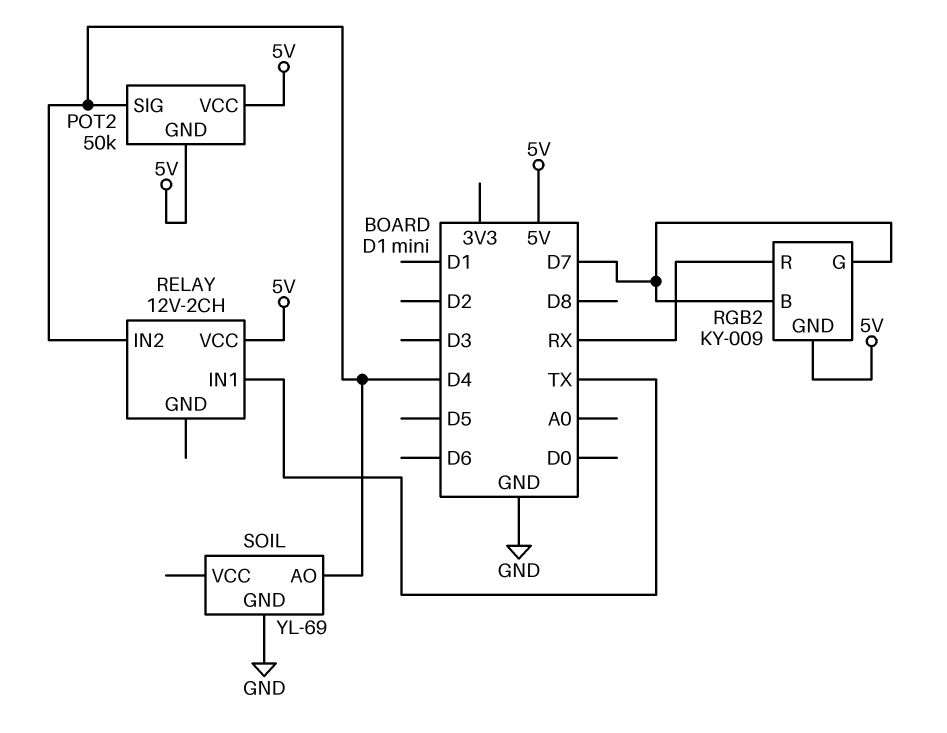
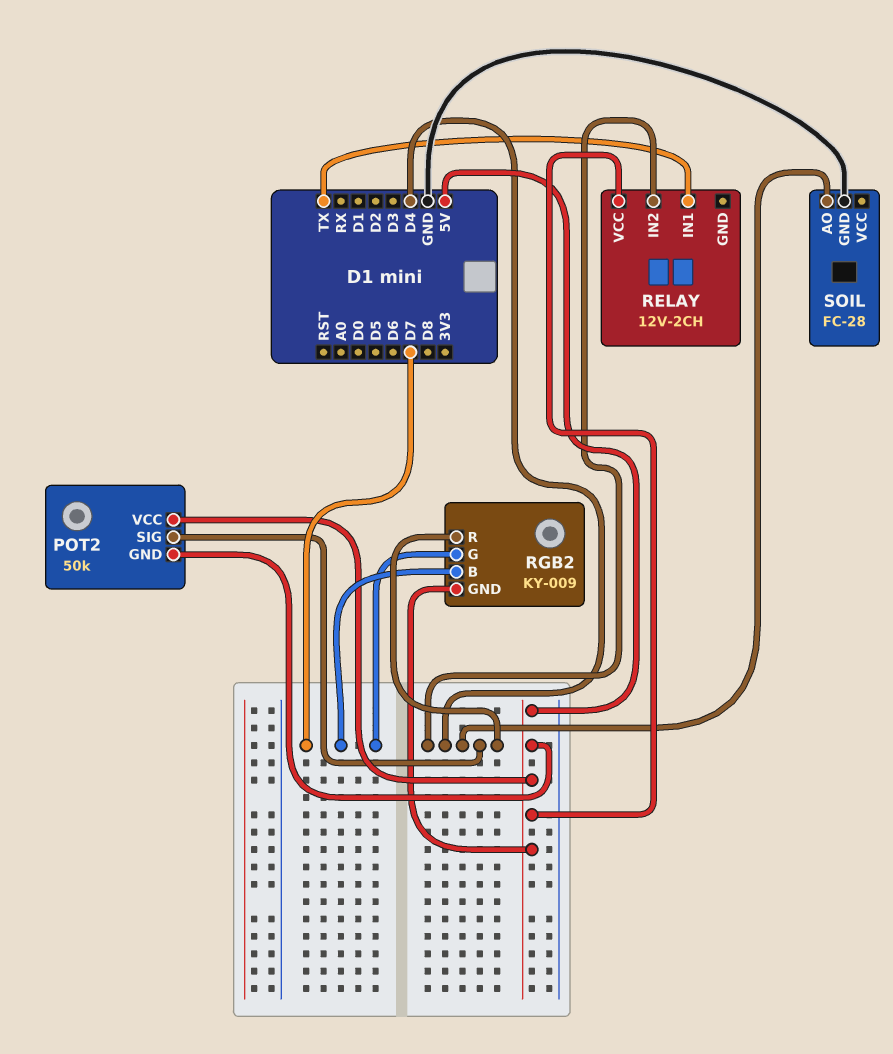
RGB2 pin R: RX -> D4
SOIL: YL-69 -> FC-28

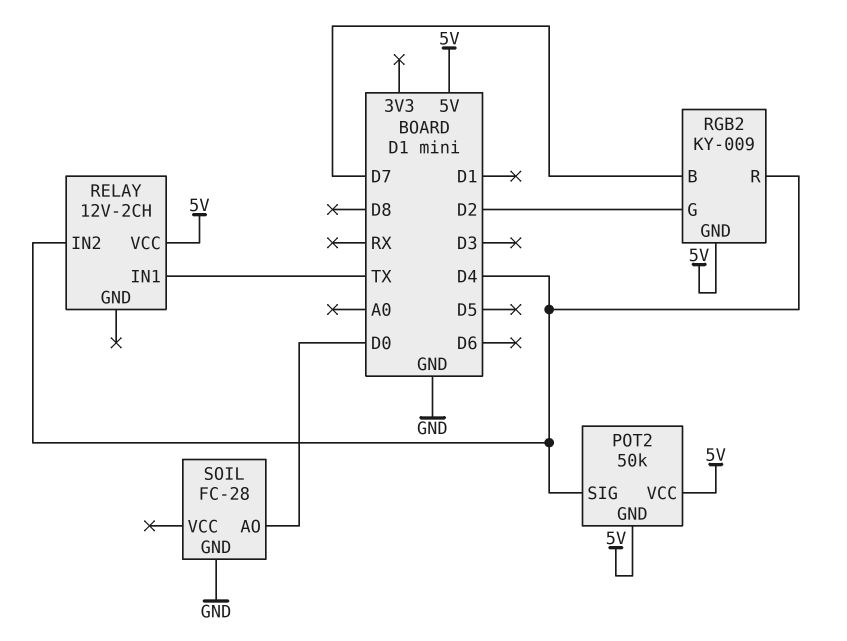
RGB2 pin G: D7 -> D2
SOIL pin AO: D4 -> D0

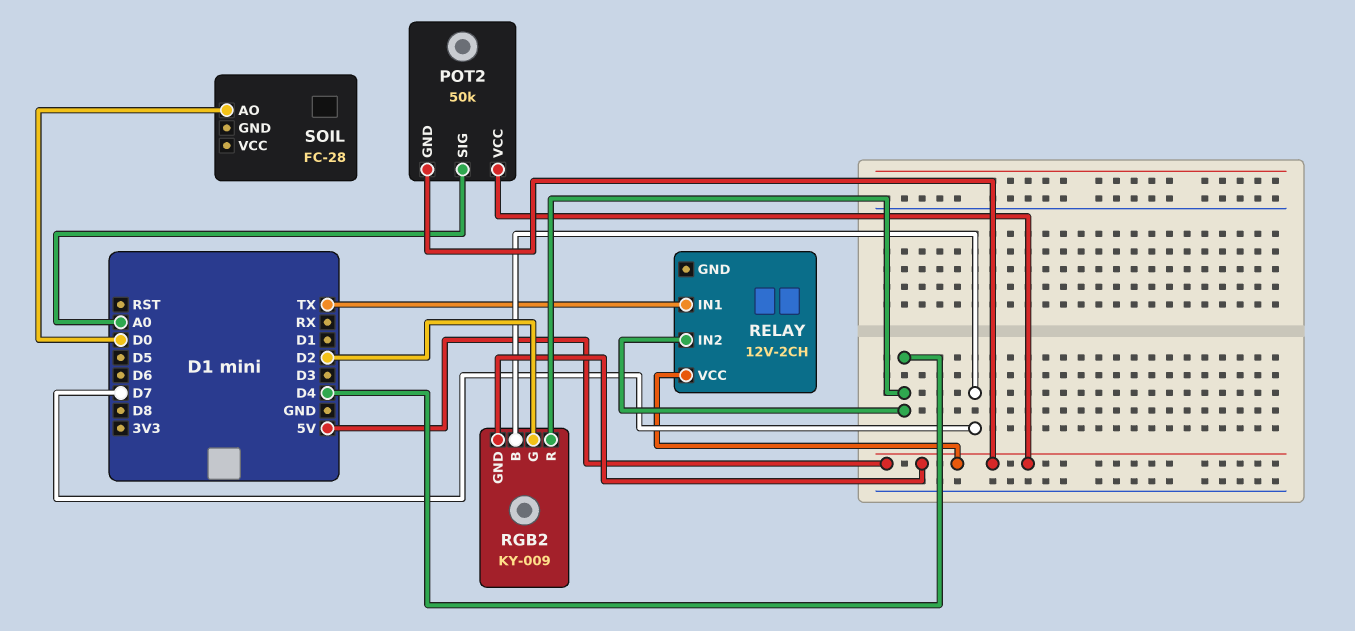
POT2 pin SIG: D4 -> A0
SOIL pin GND: GND -> none

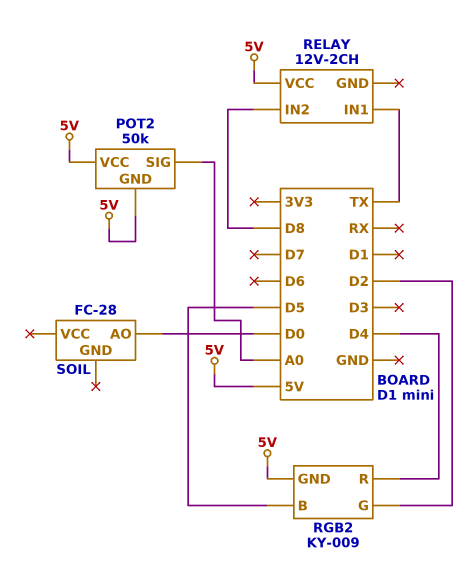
RELAY pin IN2: D4 -> D8
RGB2 pin B: D7 -> D5

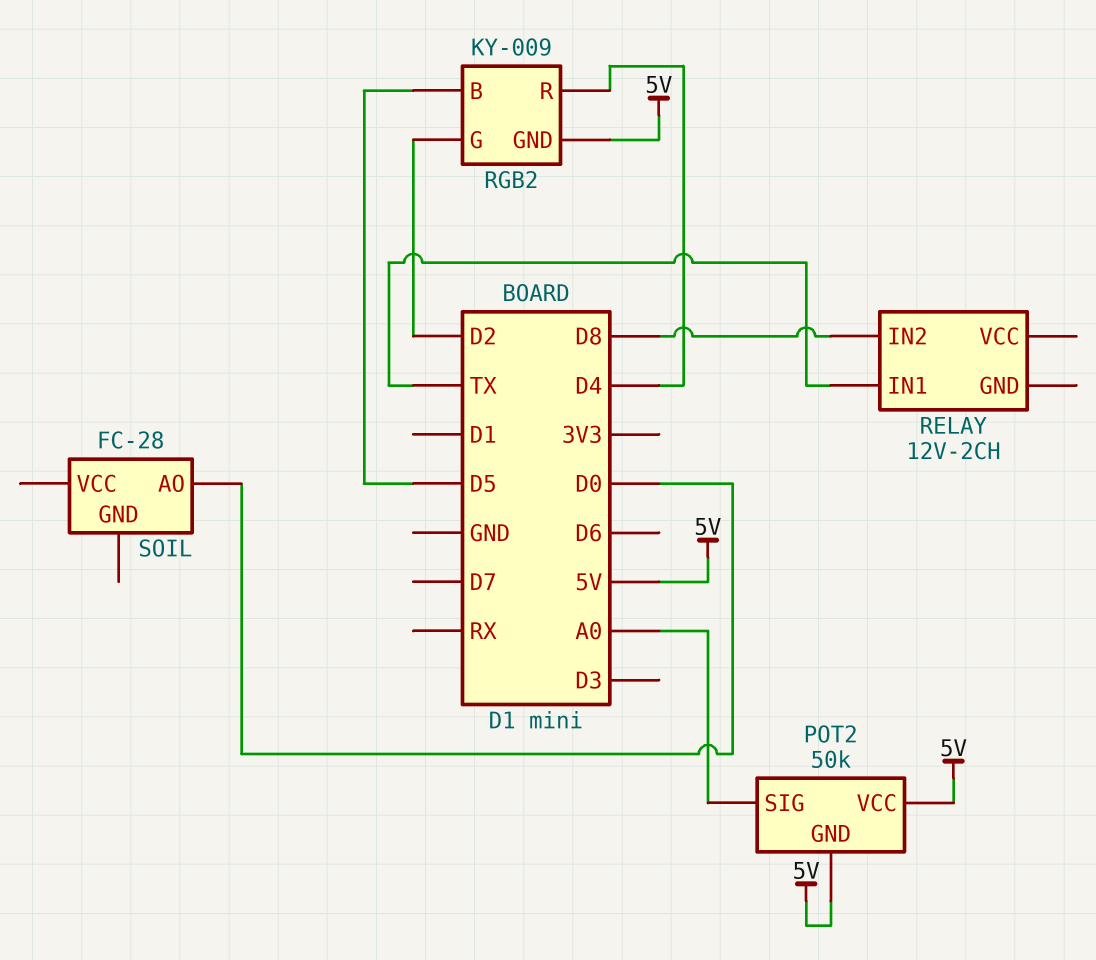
RELAY pin VCC: 5V -> none

